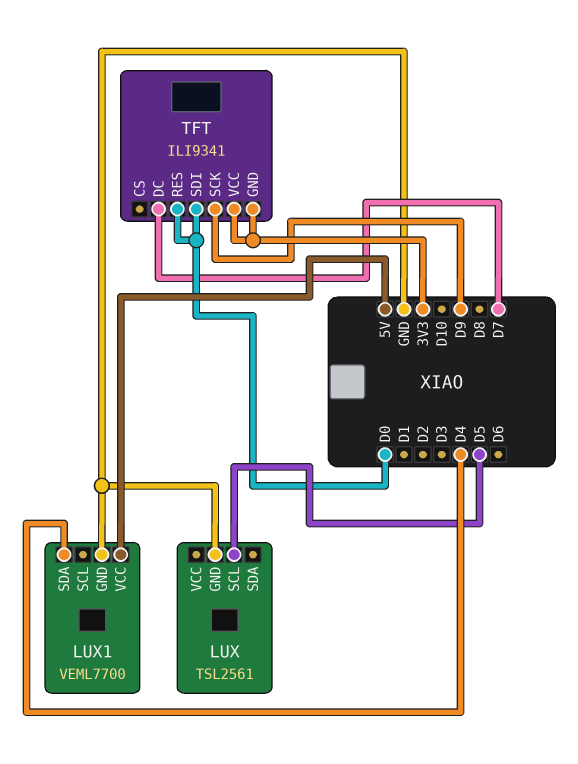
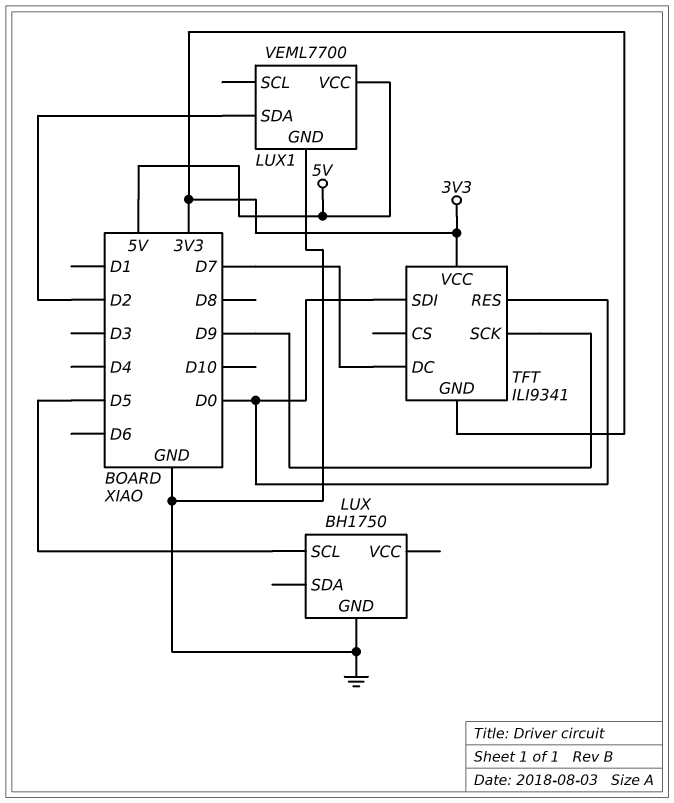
LUX: TSL2561 -> BH1750
LUX1 pin SDA: D4 -> D2

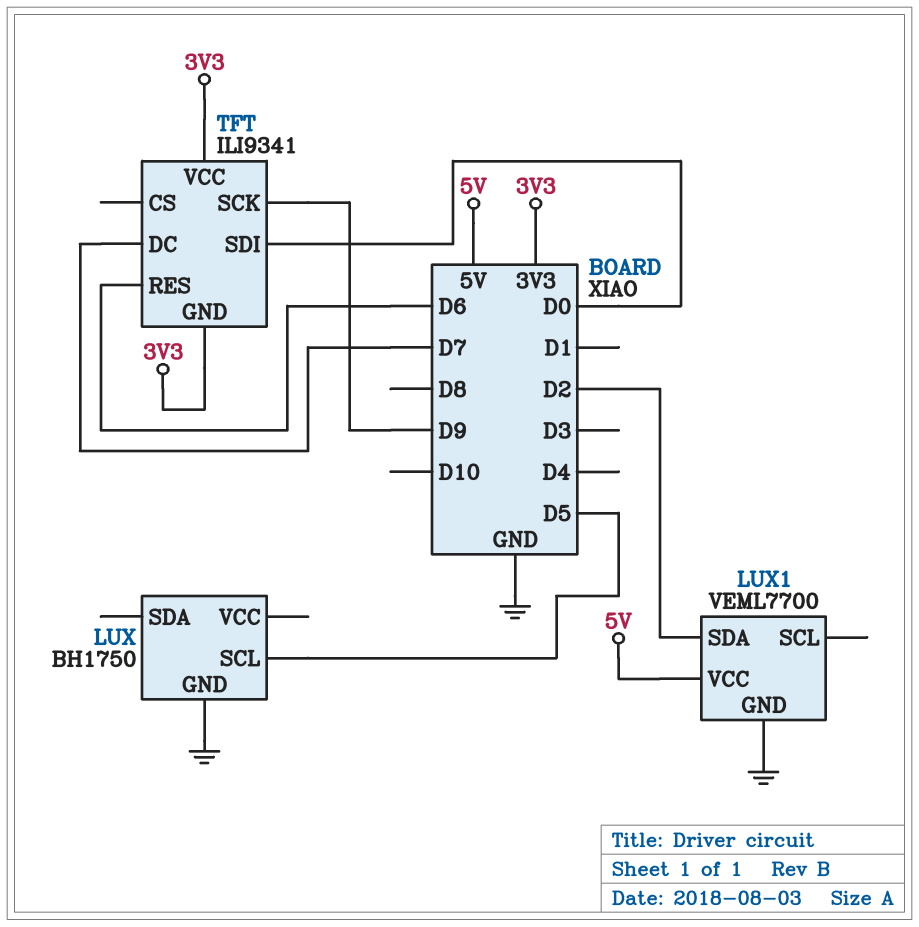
TFT pin RES: D0 -> D6

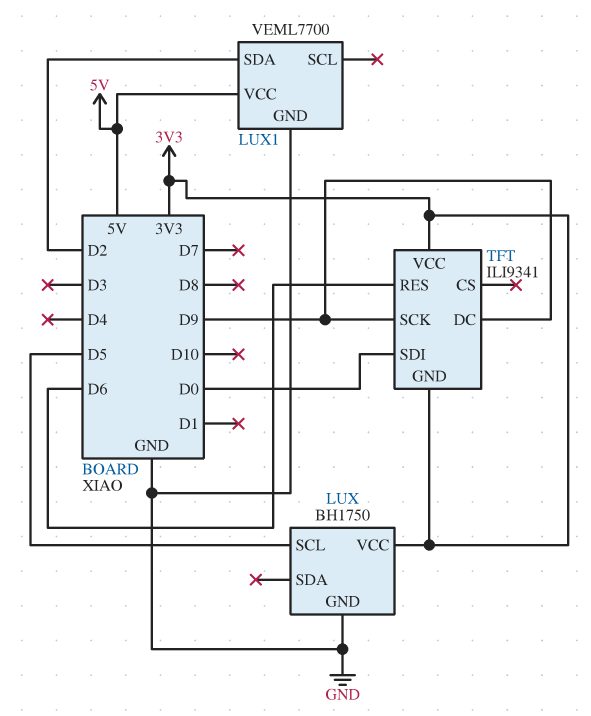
LUX pin VCC: none -> 3V3
TFT pin DC: D7 -> D9

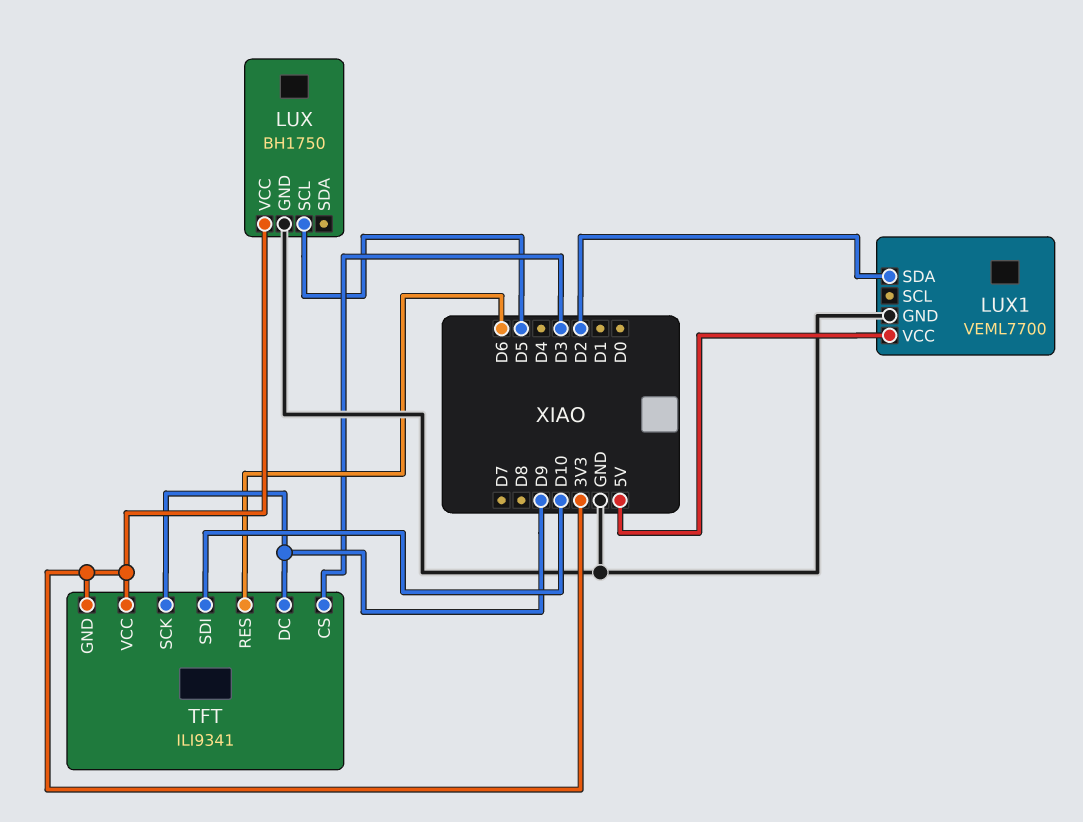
TFT pin CS: none -> D3
TFT pin SDI: D0 -> D10

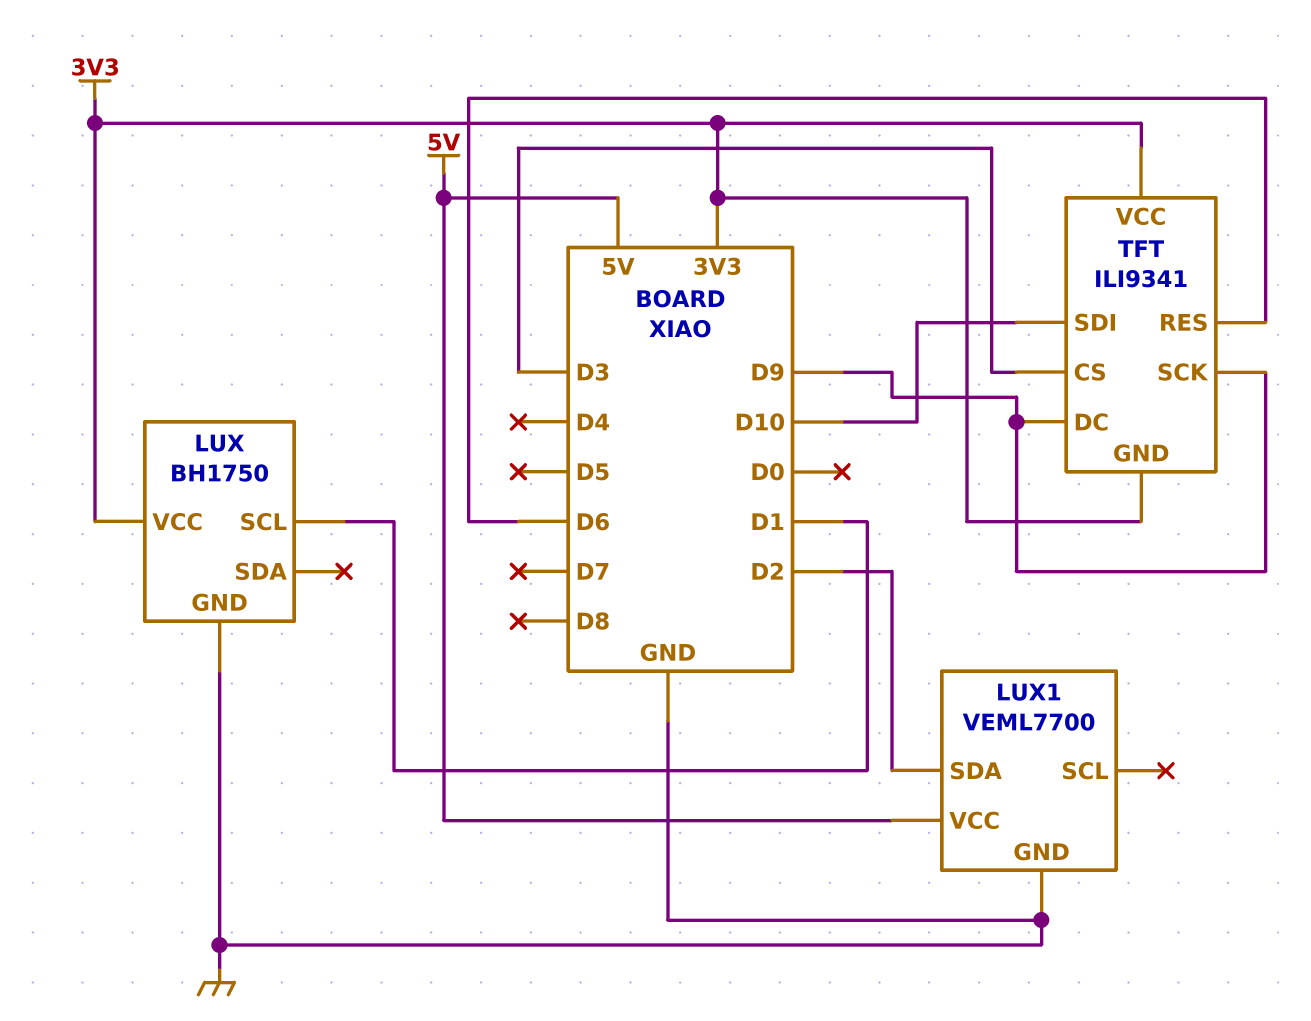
LUX pin SCL: D5 -> D1

